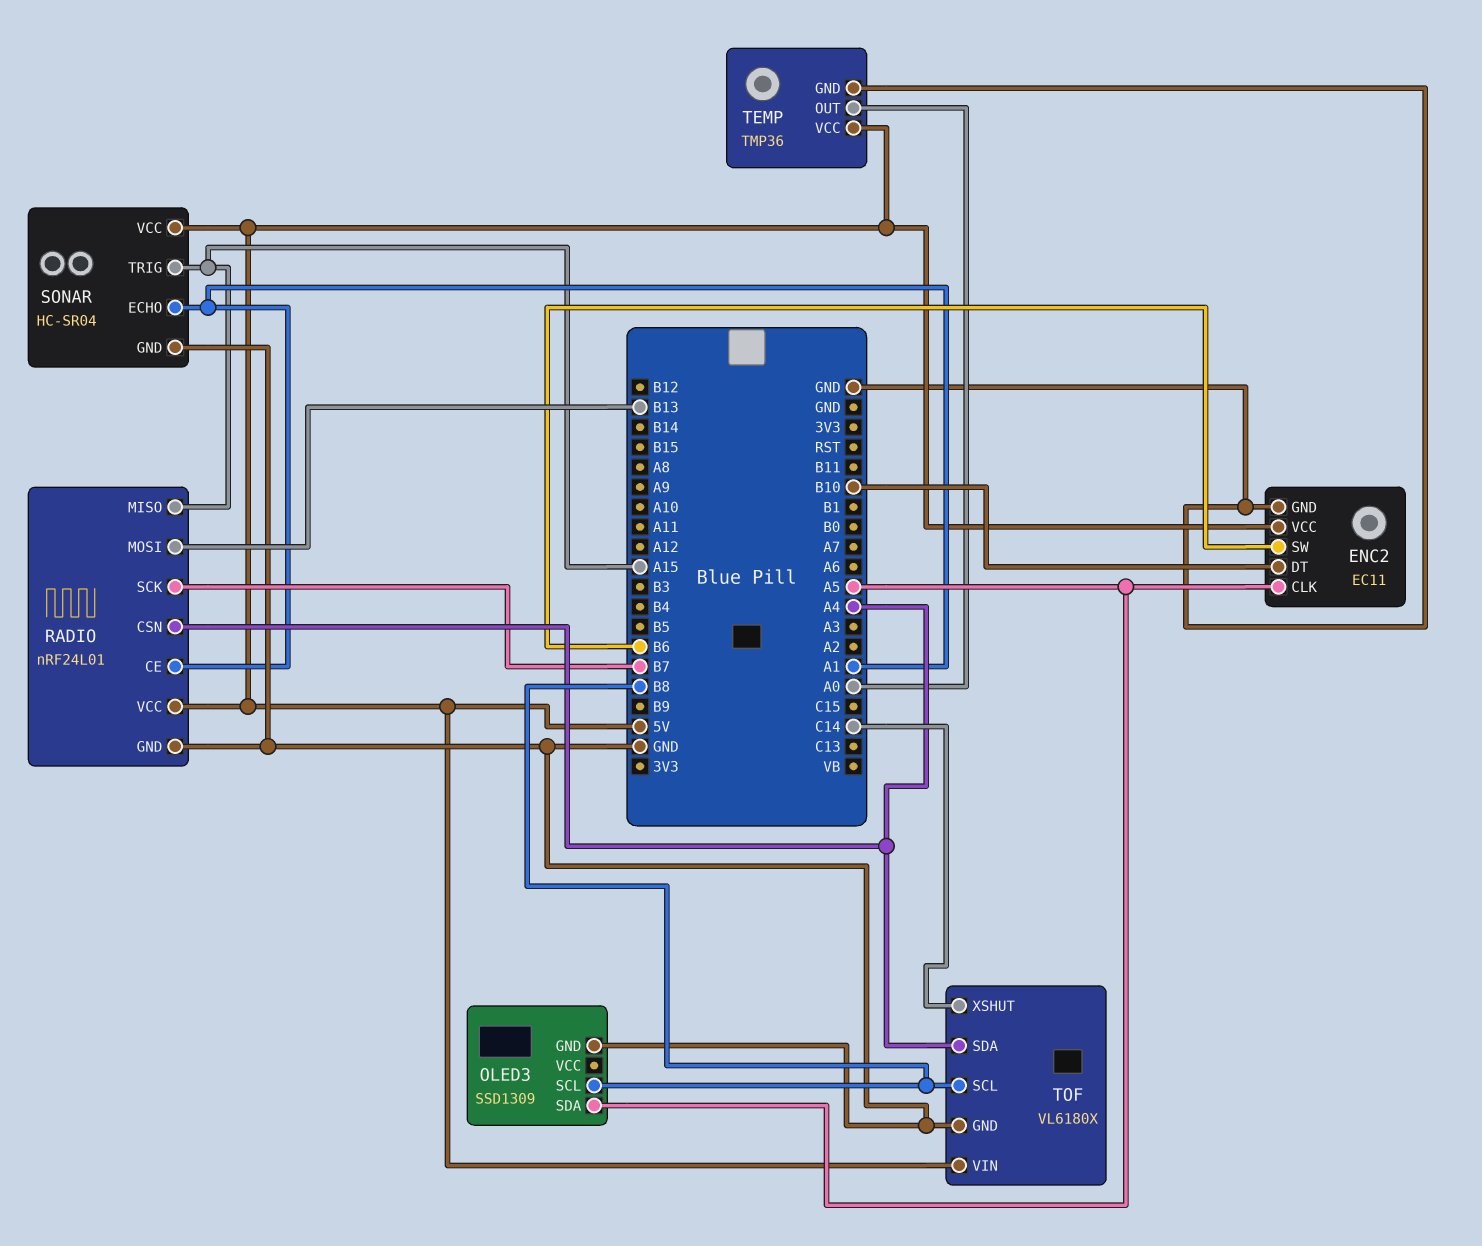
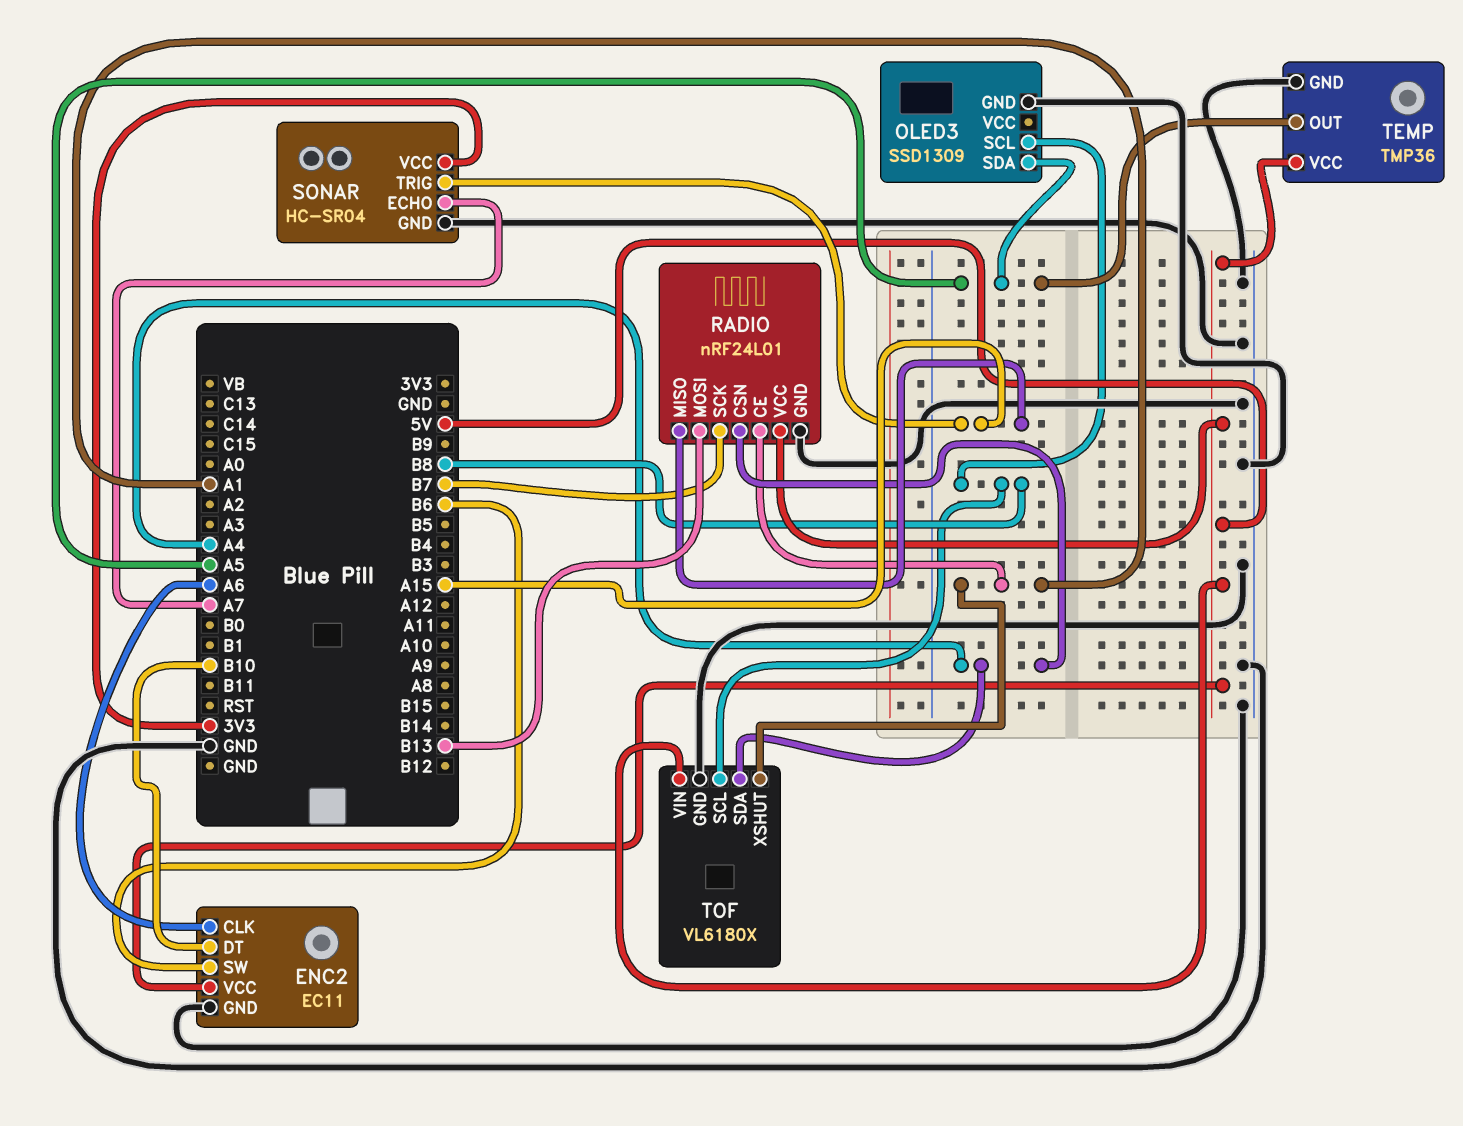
ENC2 pin CLK: A5 -> A6
SONAR pin ECHO: A1 -> A7
SONAR pin VCC: 5V -> 3V3
TEMP pin OUT: A0 -> A5
TOF pin XSHUT: C14 -> A1

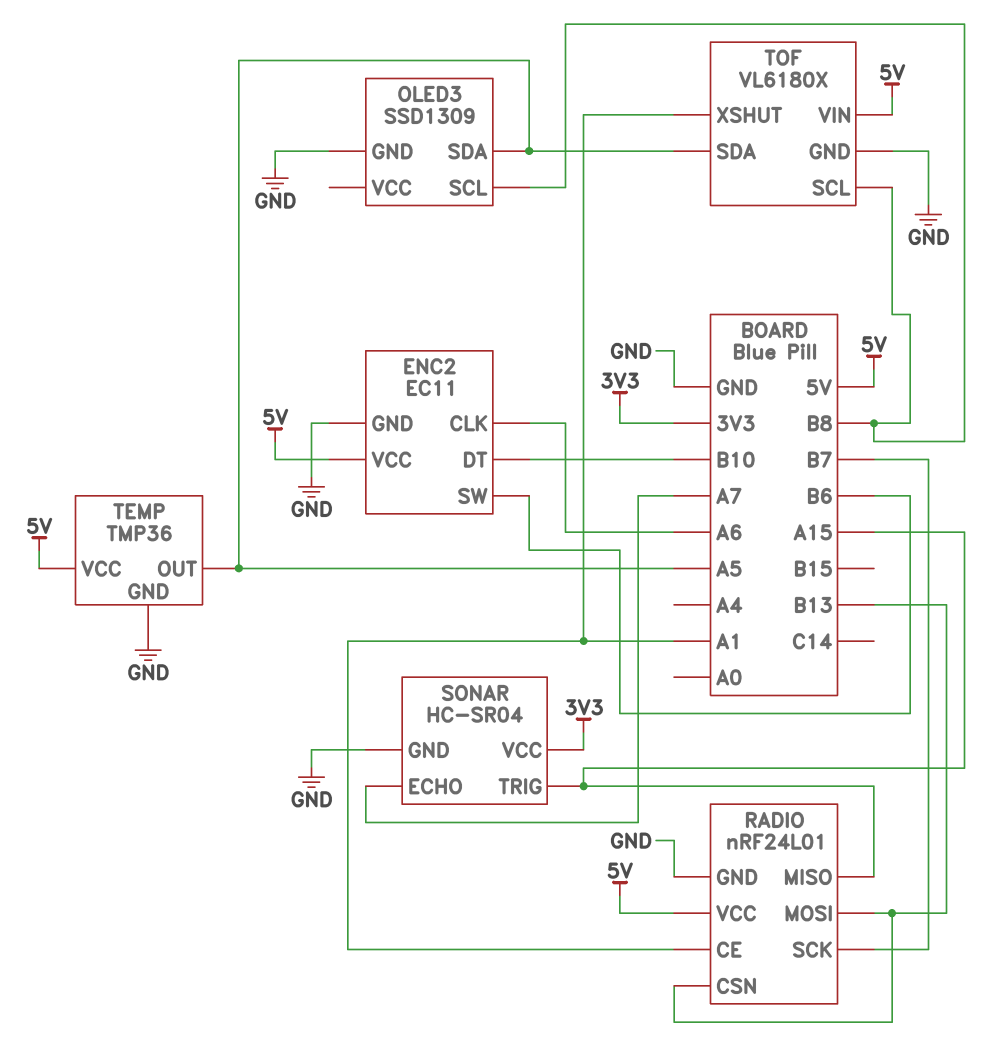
RADIO pin CSN: A4 -> B13
TOF pin SDA: A4 -> A5

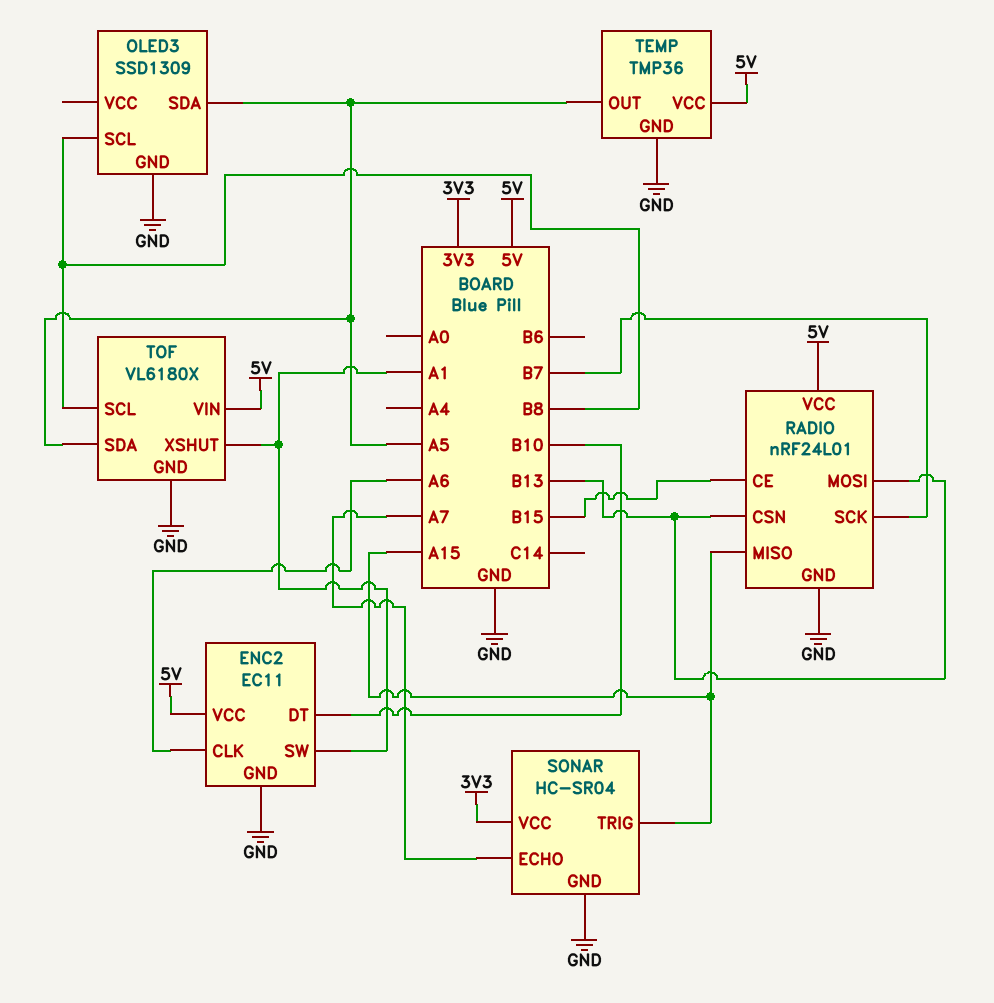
ENC2 pin SW: B6 -> A1
RADIO pin CE: A1 -> B15

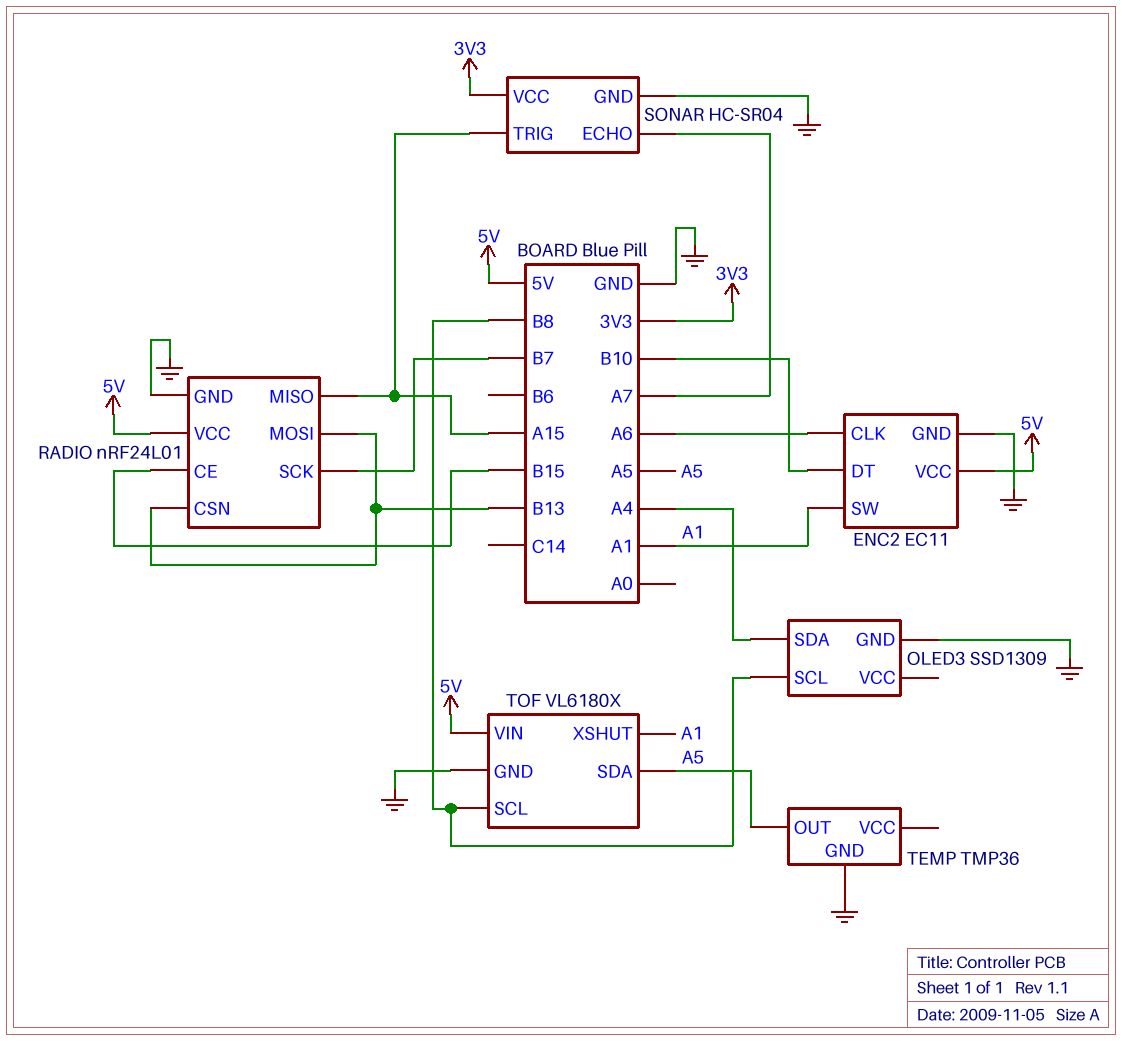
OLED3 pin SDA: A5 -> A4
TEMP pin VCC: 5V -> none

